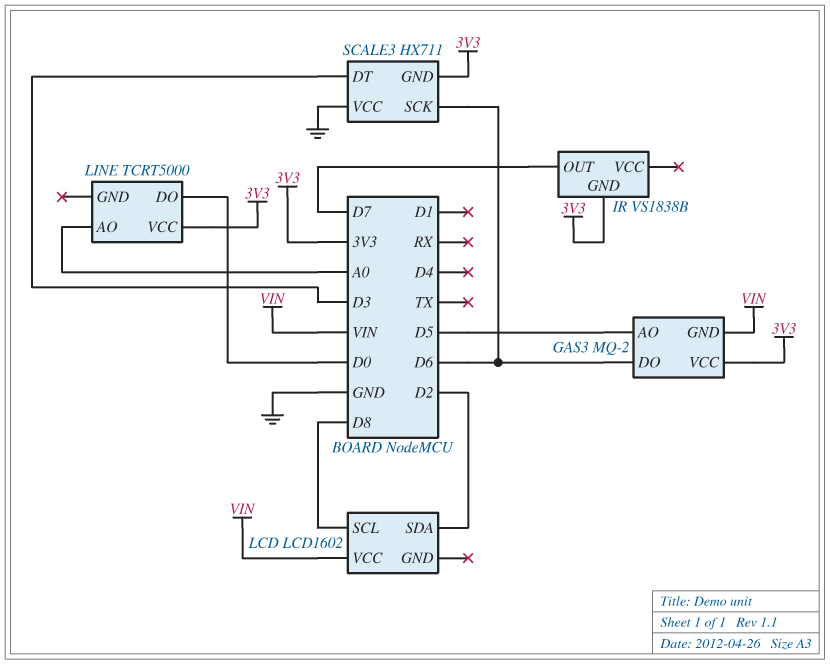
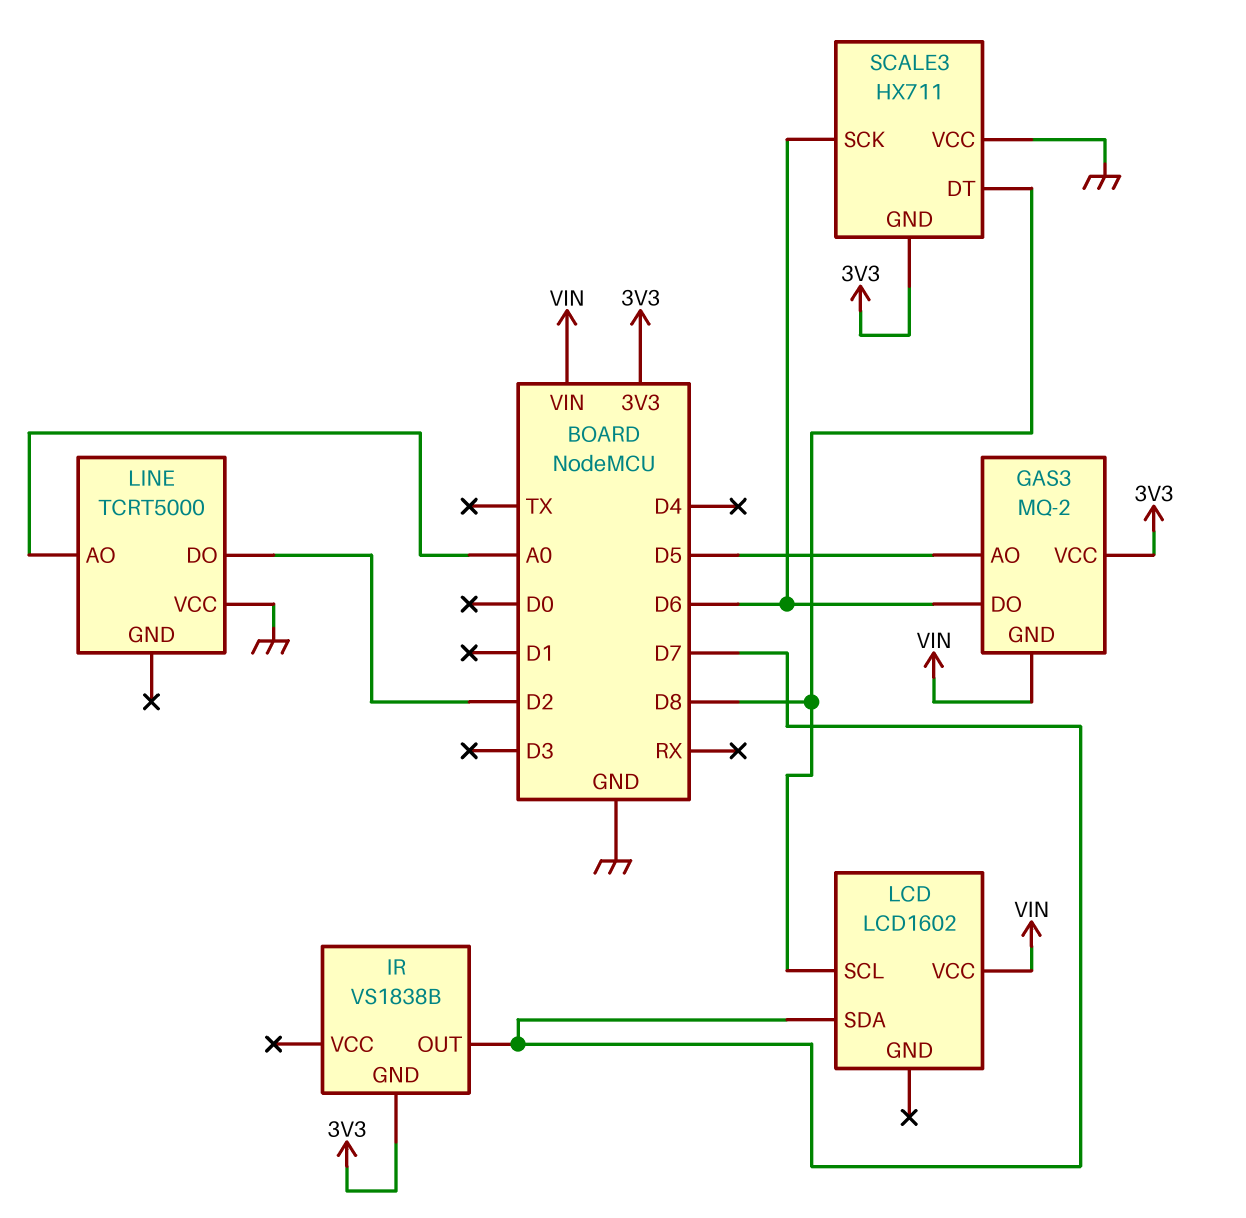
LCD pin SDA: D2 -> D7
LINE pin DO: D0 -> D2
LINE pin VCC: 3V3 -> GND
SCALE3 pin DT: D3 -> D8

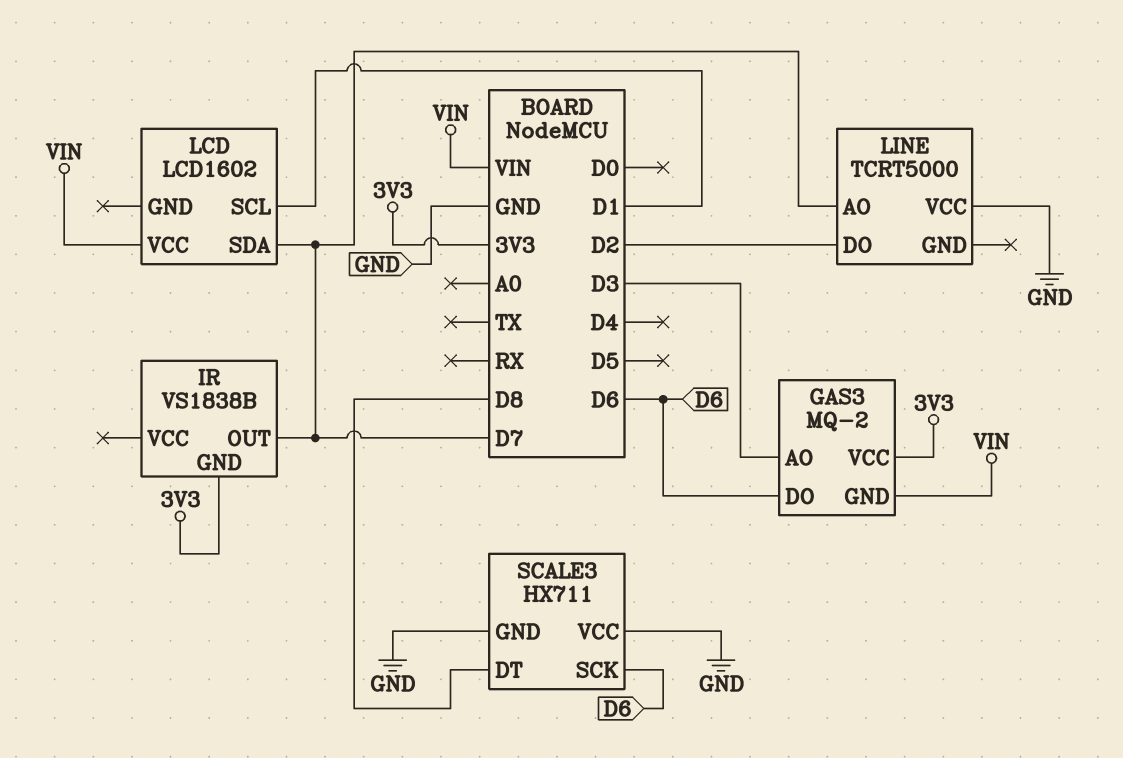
GAS3 pin AO: D5 -> D3
LCD pin SCL: D8 -> D1
LINE pin AO: A0 -> D7
SCALE3 pin GND: 3V3 -> GND

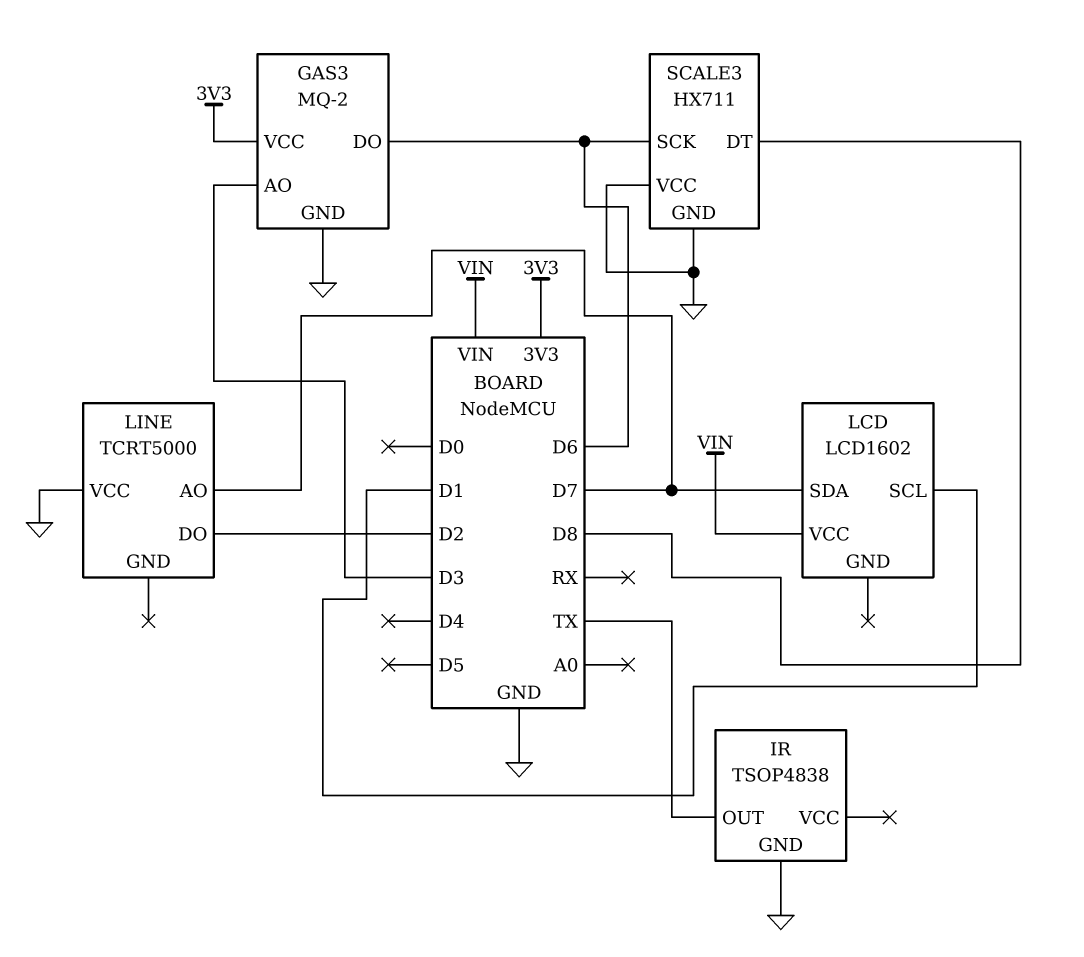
GAS3 pin GND: VIN -> GND
IR: VS1838B -> TSOP4838
IR pin GND: 3V3 -> GND
IR pin OUT: D7 -> TX

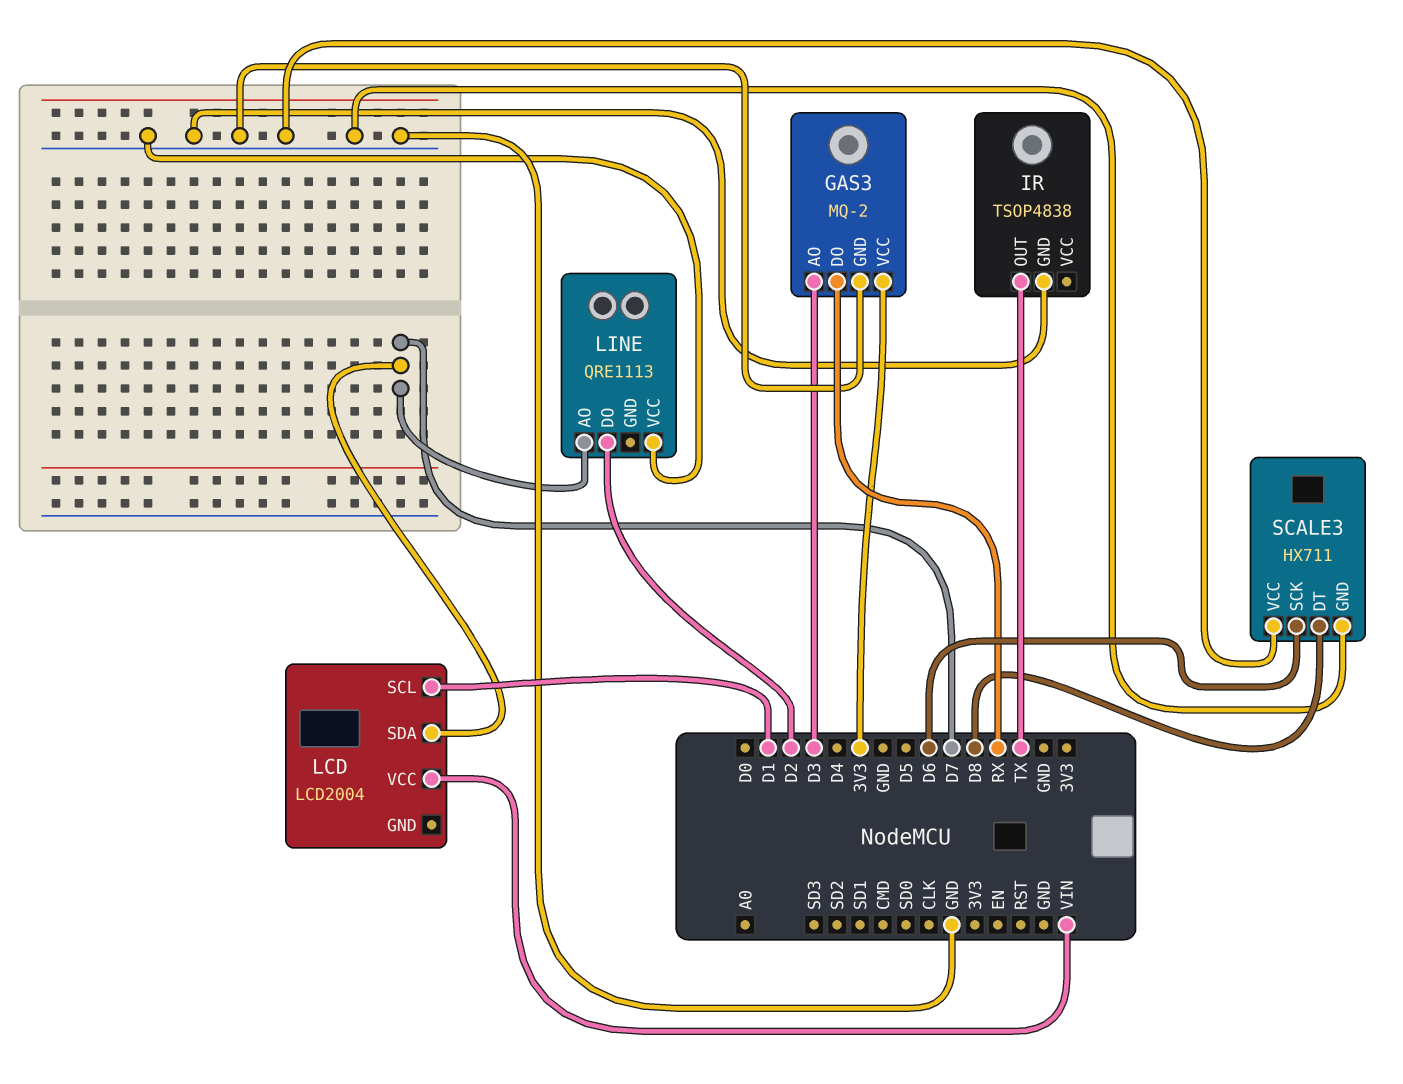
GAS3 pin DO: D6 -> RX
LCD: LCD1602 -> LCD2004
LINE: TCRT5000 -> QRE1113

